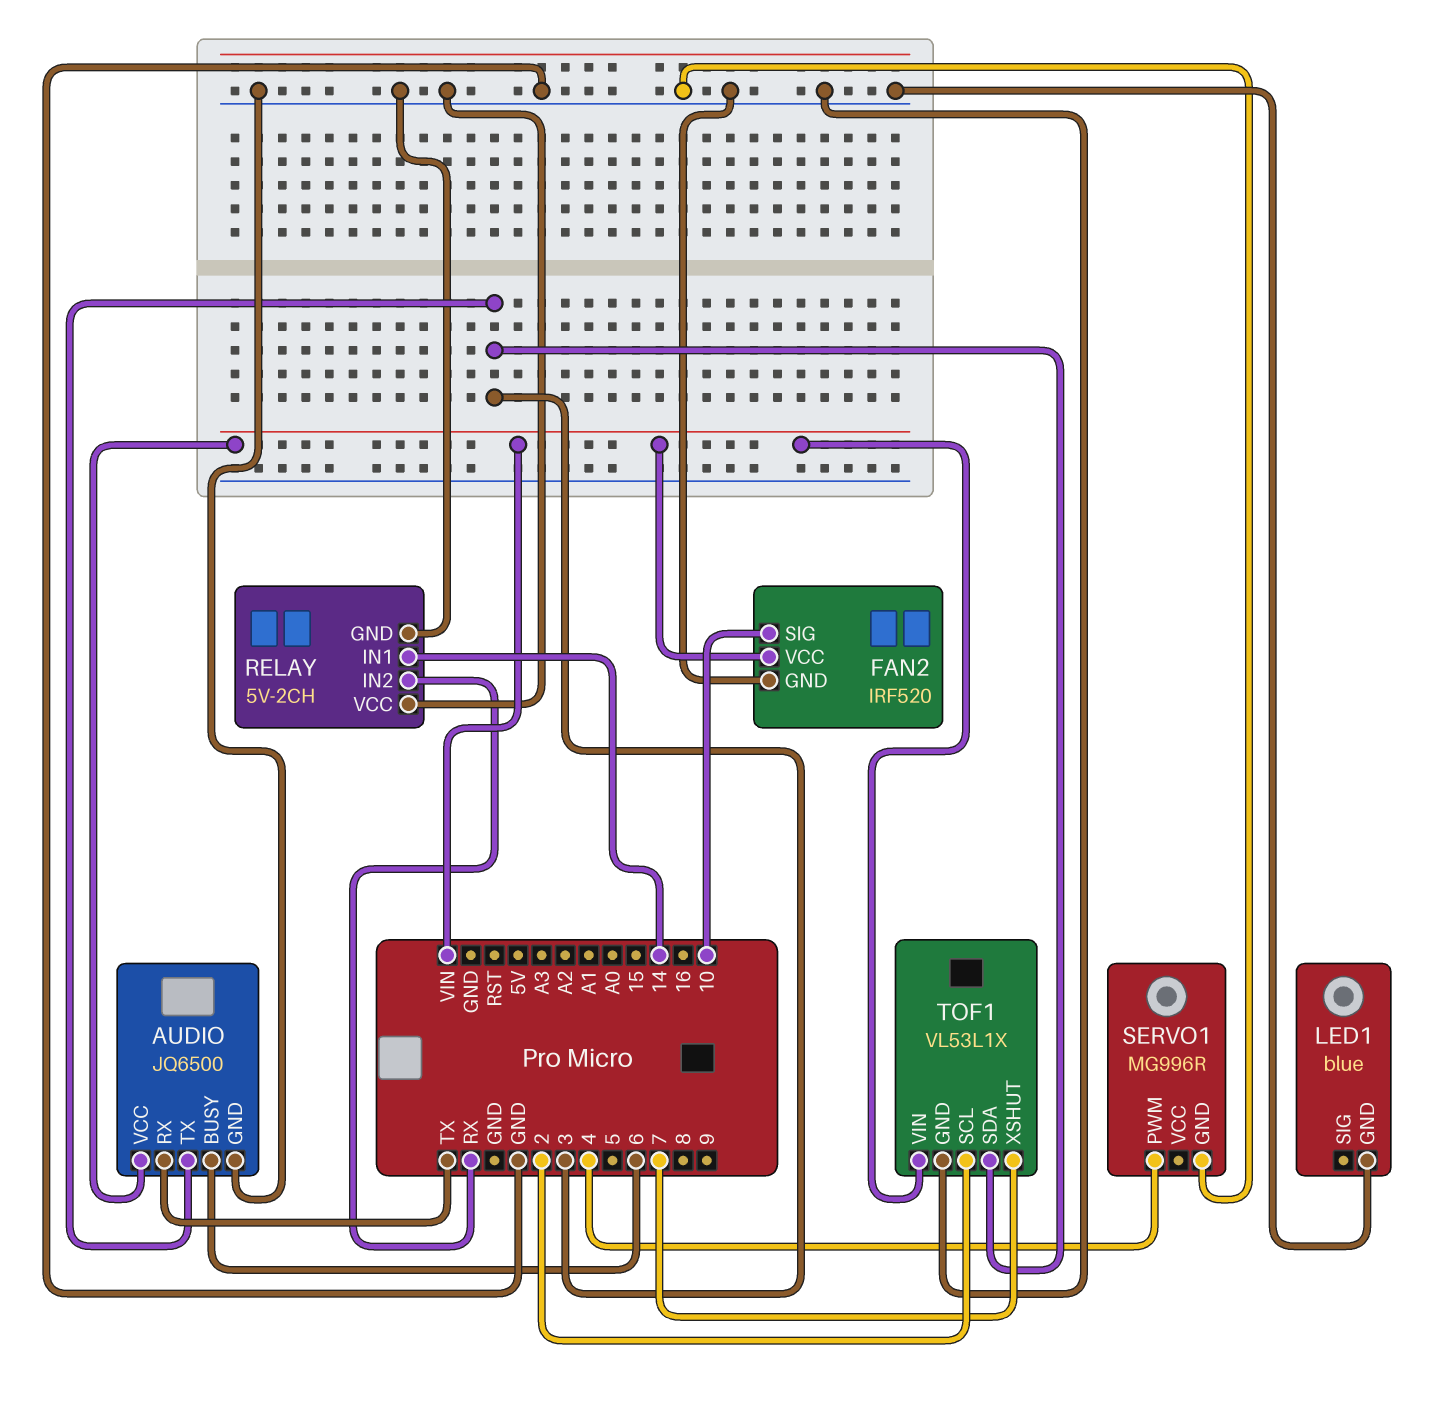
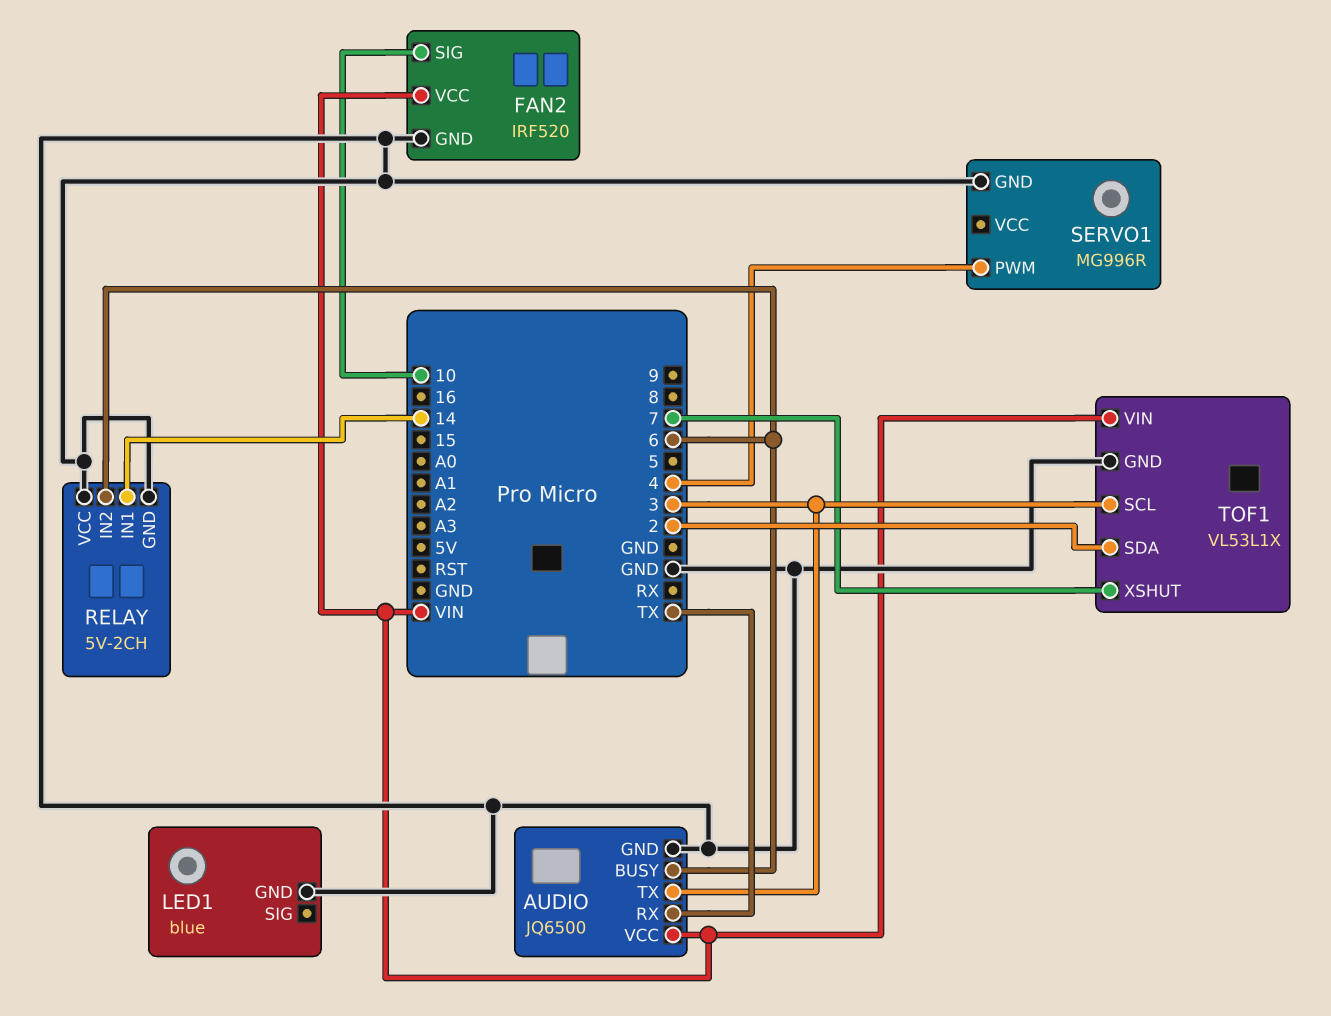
RELAY pin IN2: RX -> 6
TOF1 pin SCL: 2 -> 3
TOF1 pin SDA: 3 -> 2

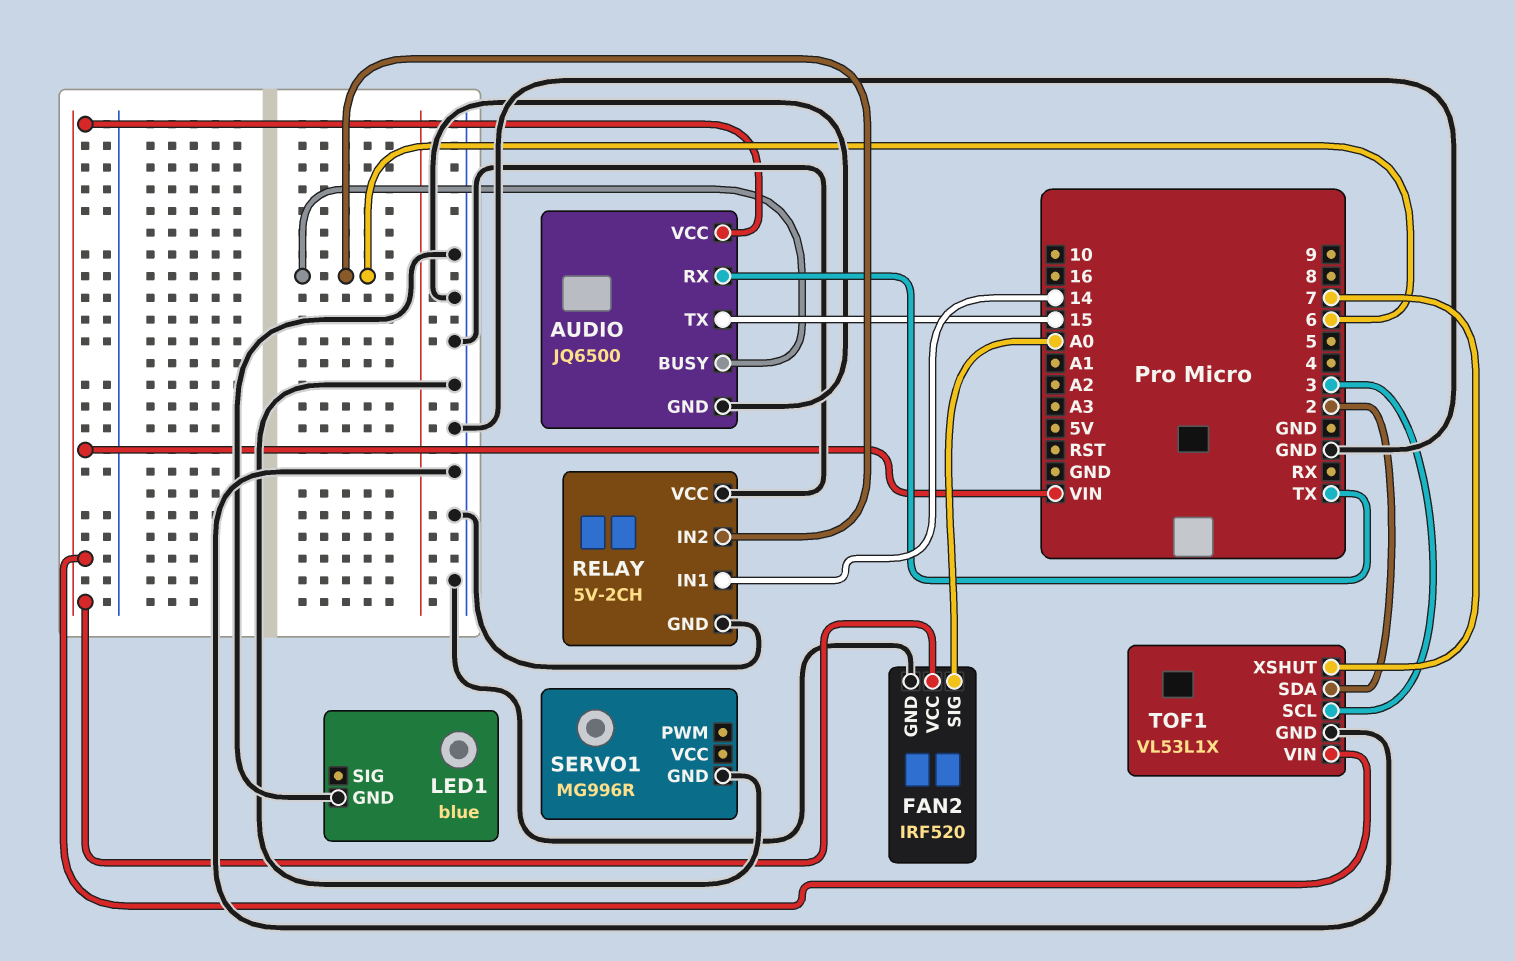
AUDIO pin TX: 3 -> 15
FAN2 pin SIG: 10 -> A0
SERVO1 pin PWM: 4 -> none

